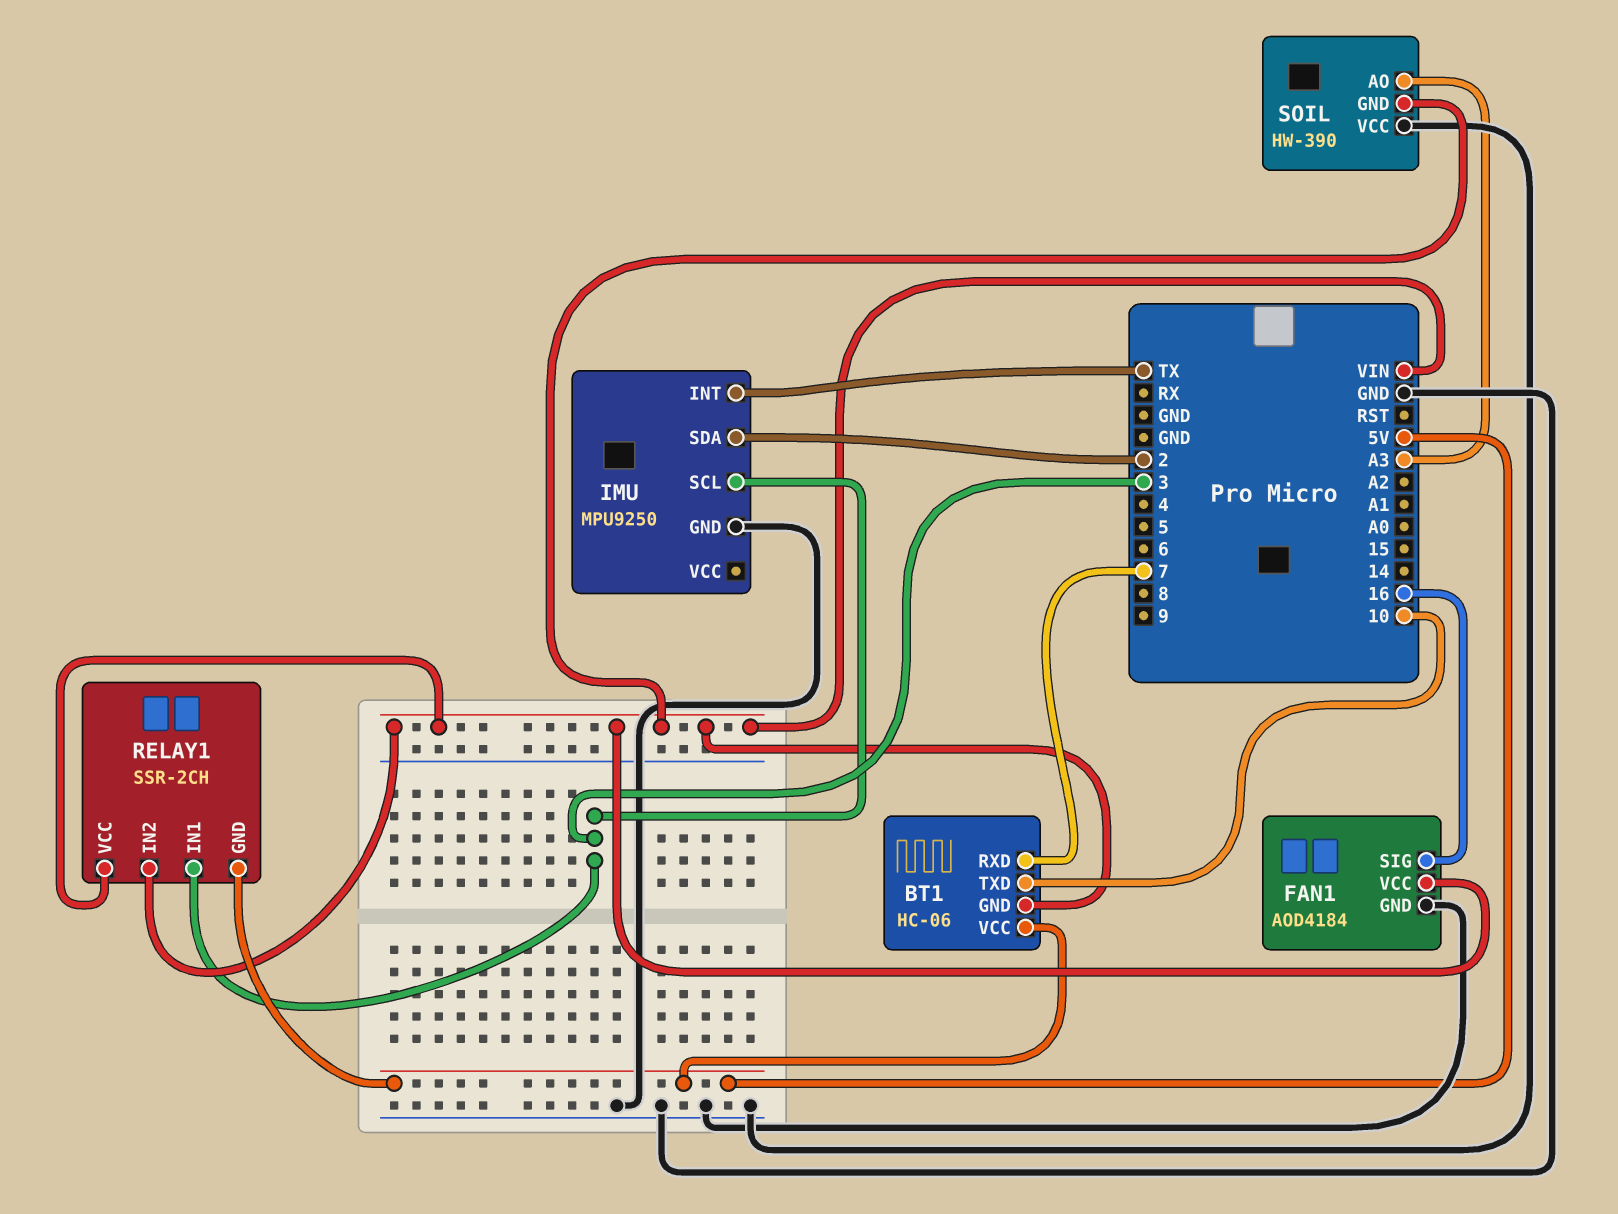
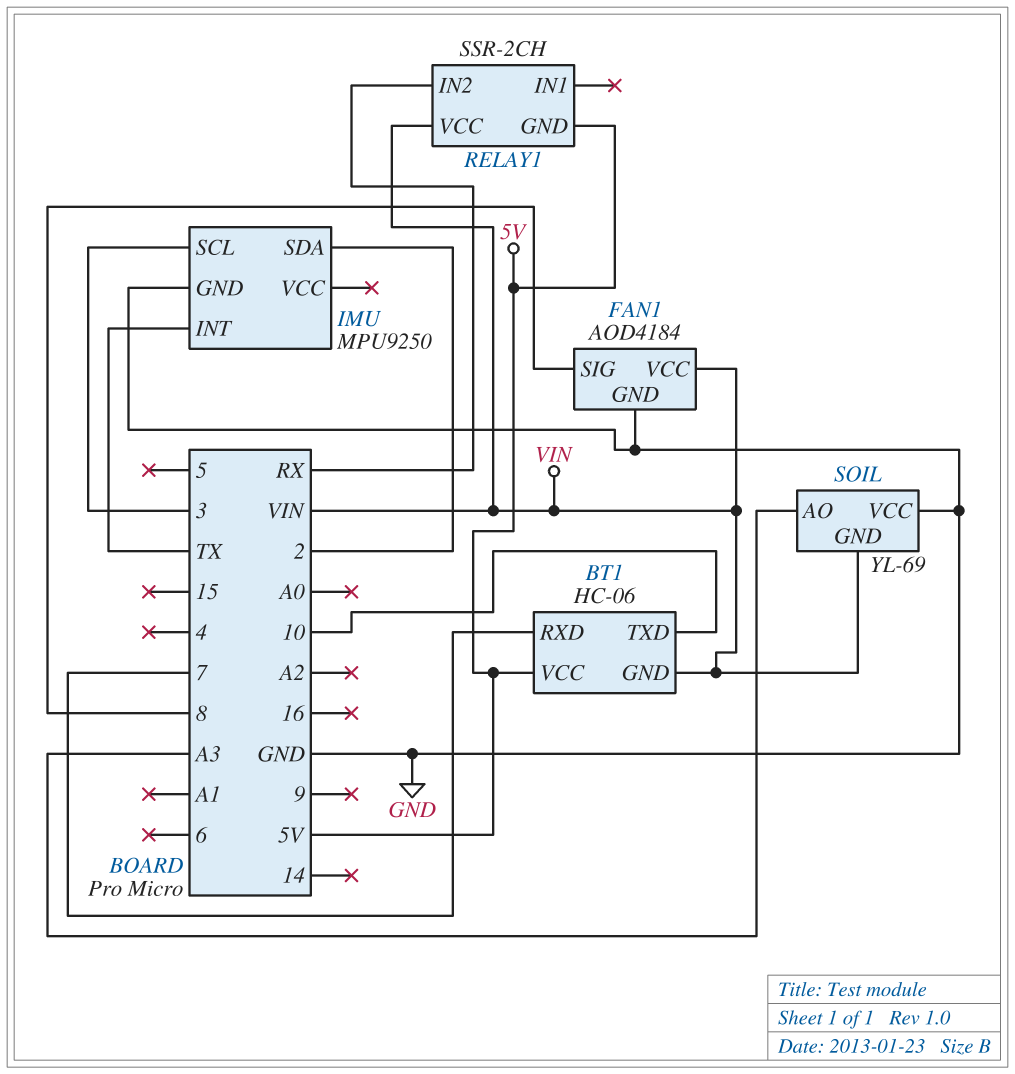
FAN1 pin SIG: 16 -> 8
RELAY1 pin IN1: 3 -> none
RELAY1 pin IN2: VIN -> RX
SOIL: HW-390 -> YL-69

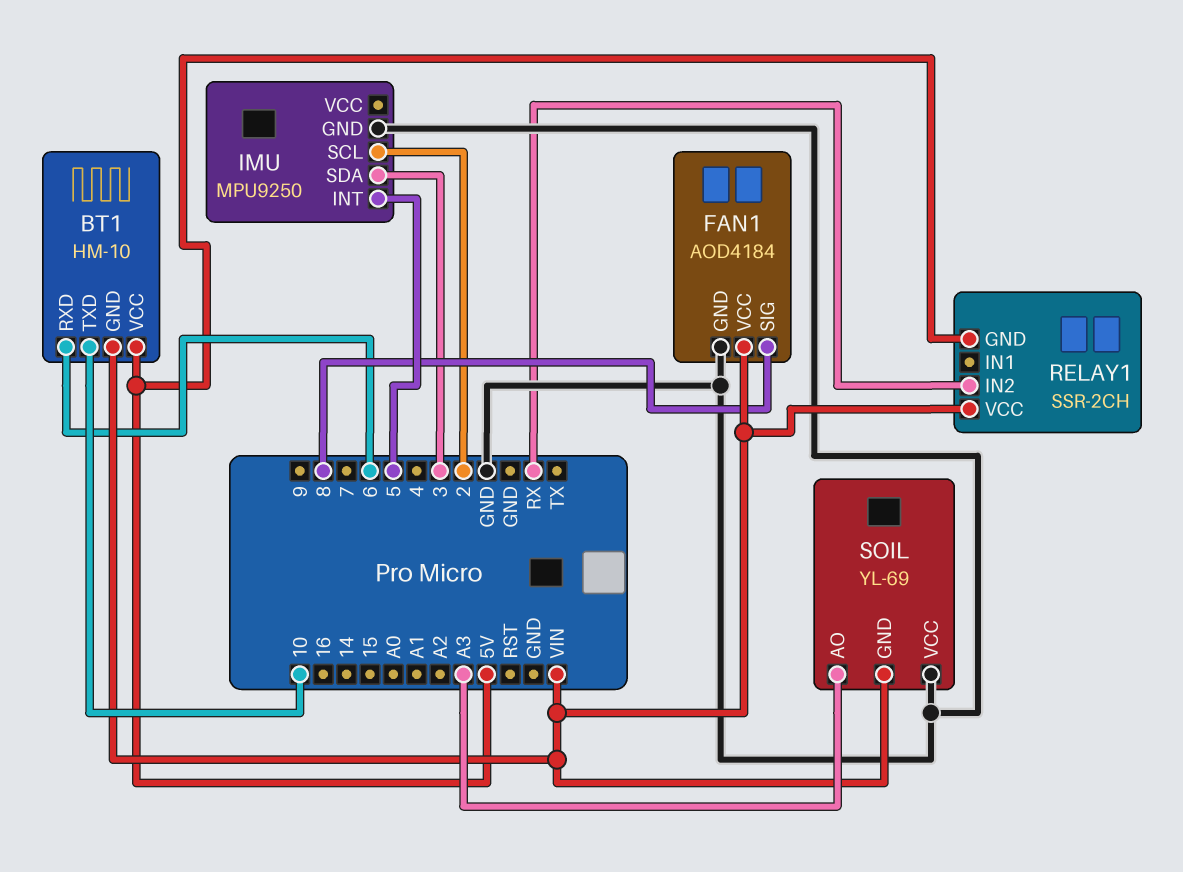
BT1: HC-06 -> HM-10
BT1 pin RXD: 7 -> 6
IMU pin INT: TX -> 5
IMU pin SCL: 3 -> 2
IMU pin SDA: 2 -> 3

